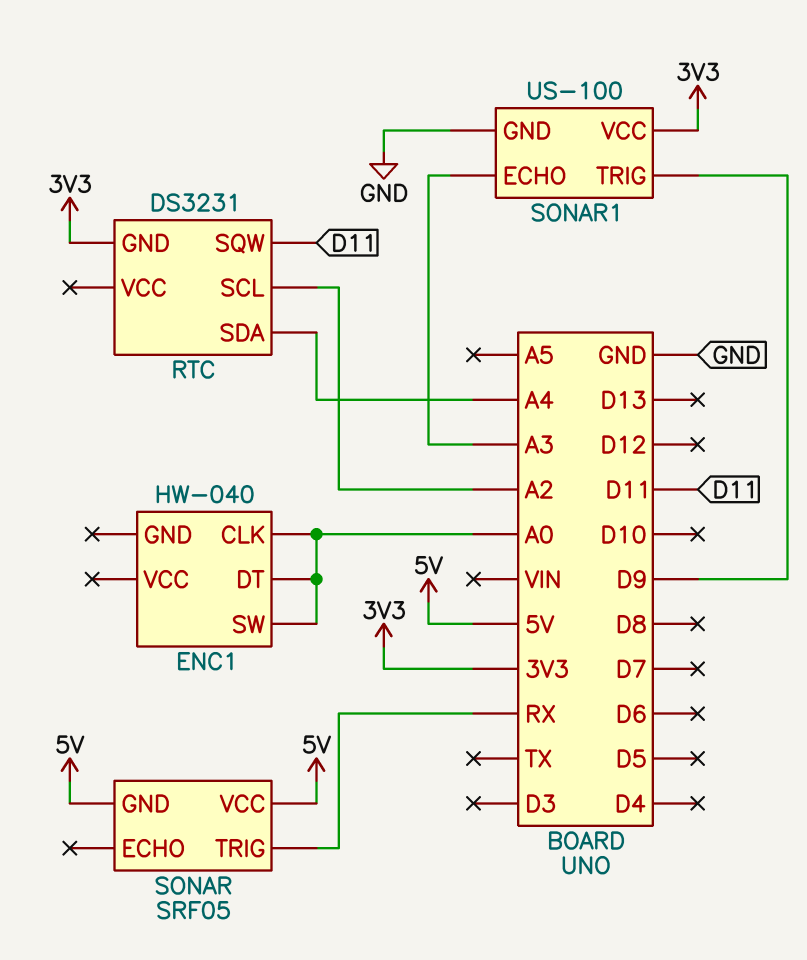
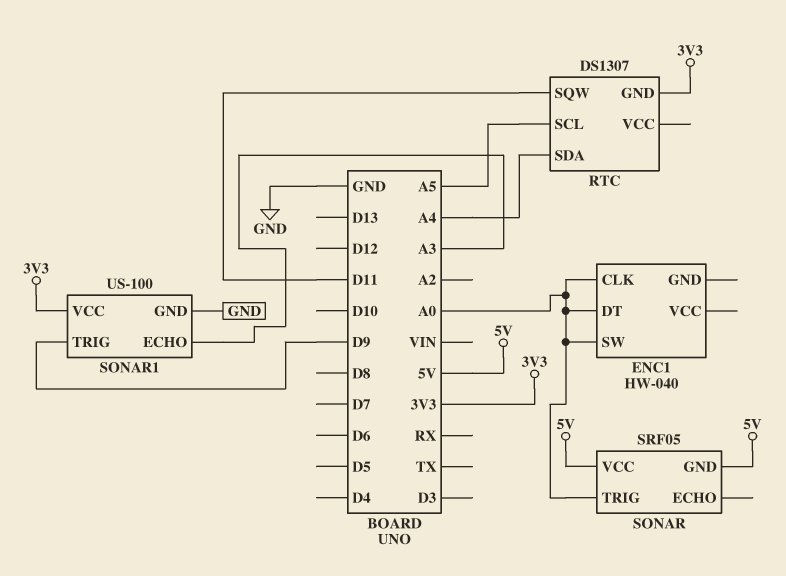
RTC: DS3231 -> DS1307
RTC pin SCL: A2 -> A5
SONAR pin TRIG: RX -> A0

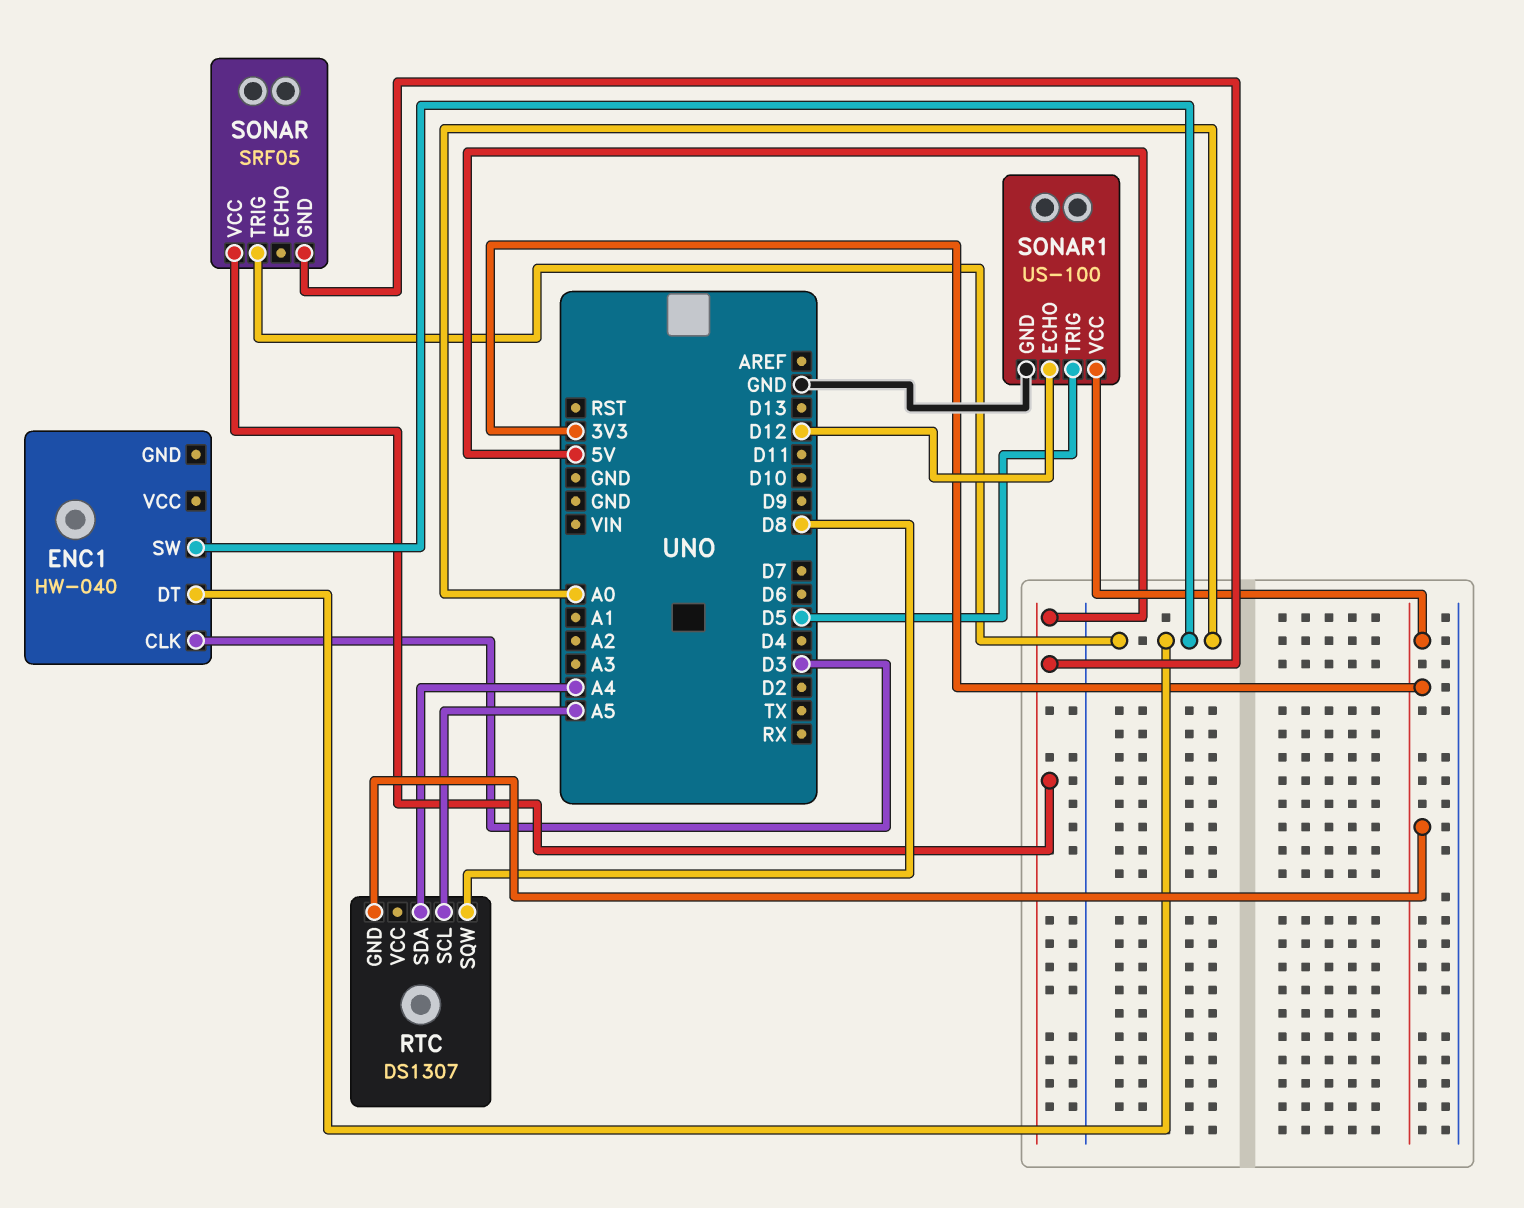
ENC1 pin CLK: A0 -> D3
RTC pin SQW: D11 -> D8
SONAR1 pin ECHO: A3 -> D12
SONAR1 pin TRIG: D9 -> D5

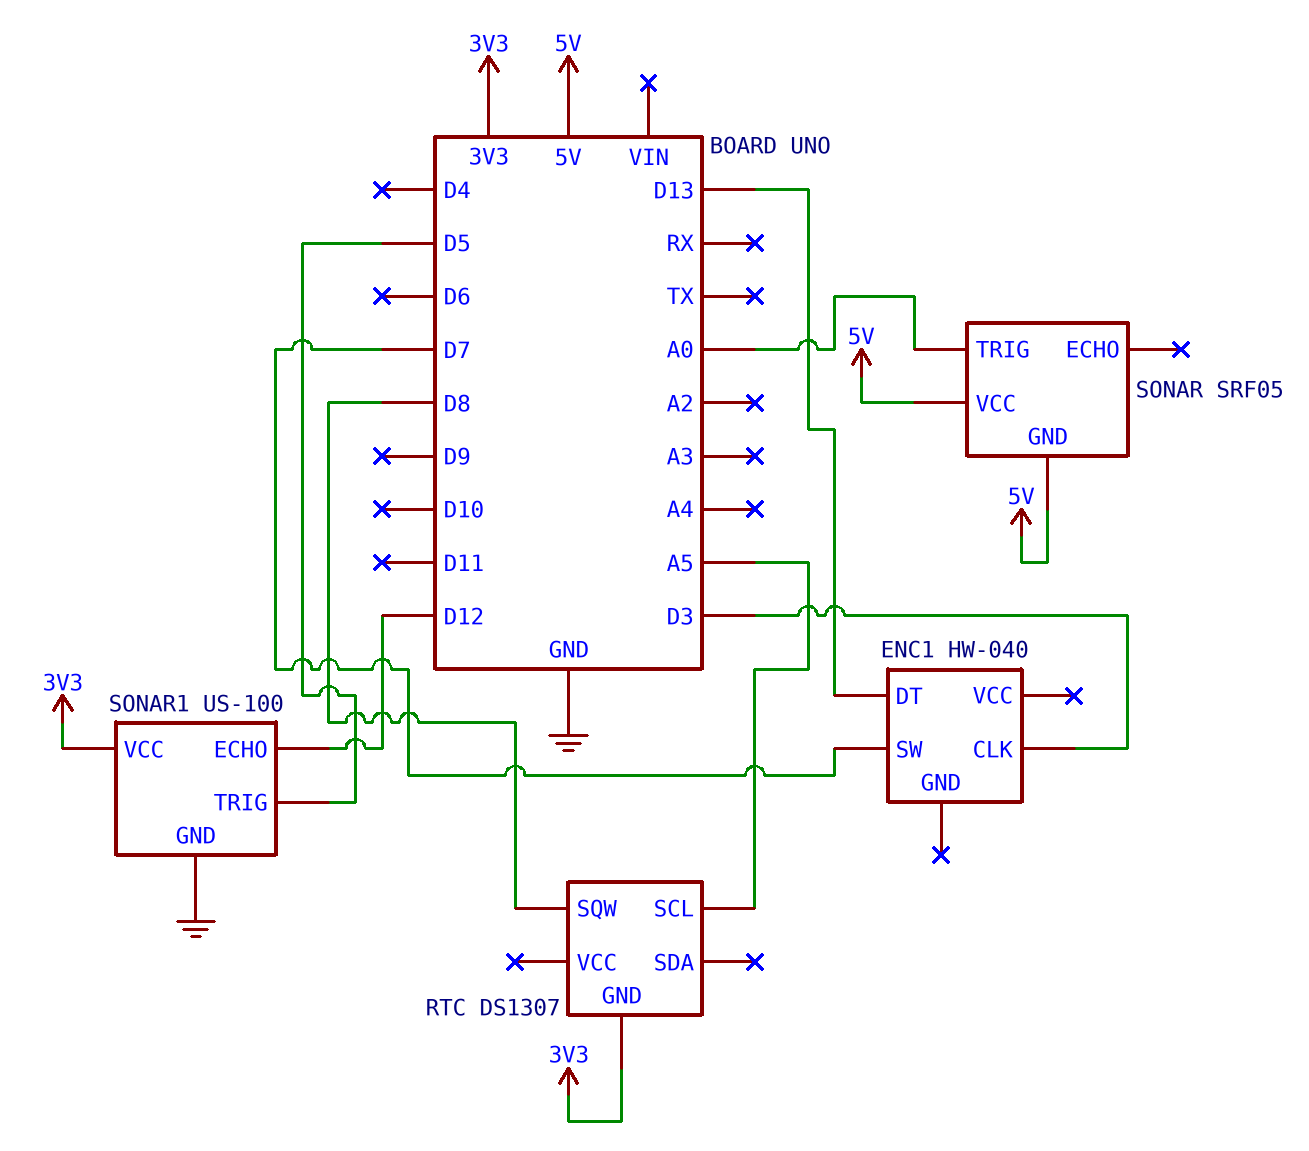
ENC1 pin DT: A0 -> D13
ENC1 pin SW: A0 -> D7
RTC pin SDA: A4 -> none

